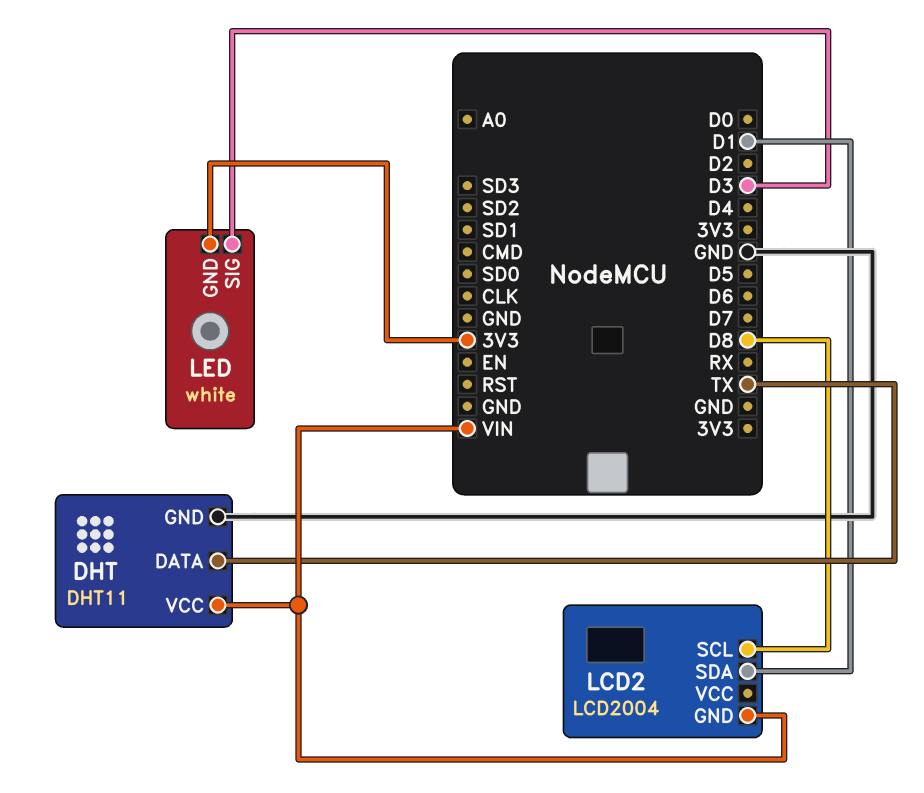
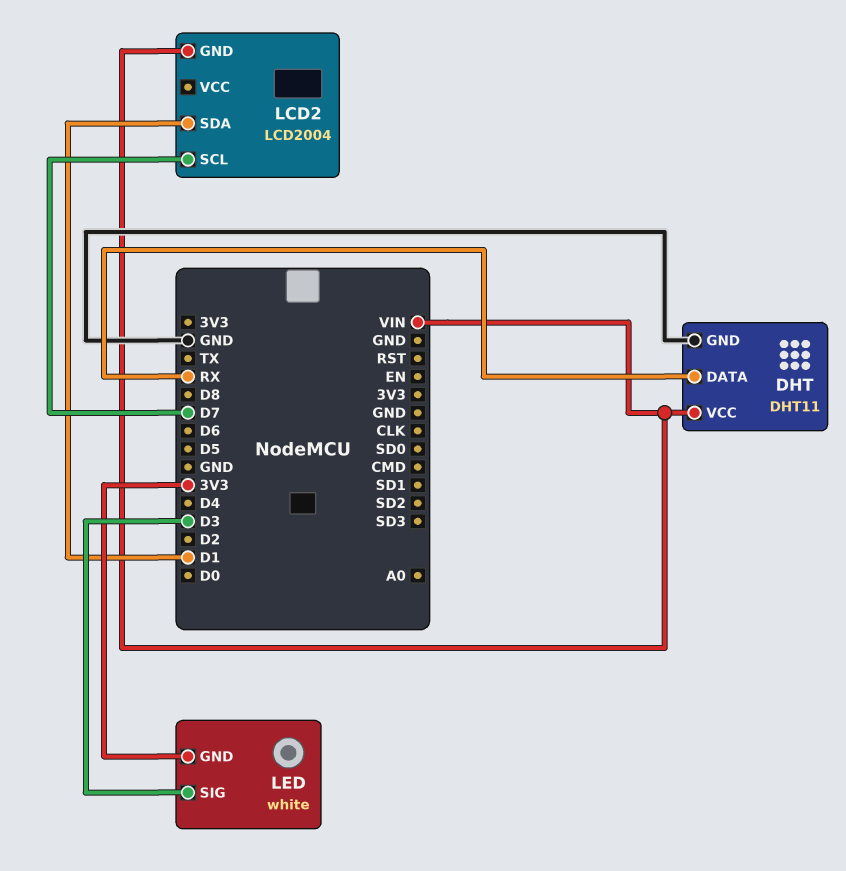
DHT pin DATA: TX -> RX
LCD2 pin SCL: D8 -> D7

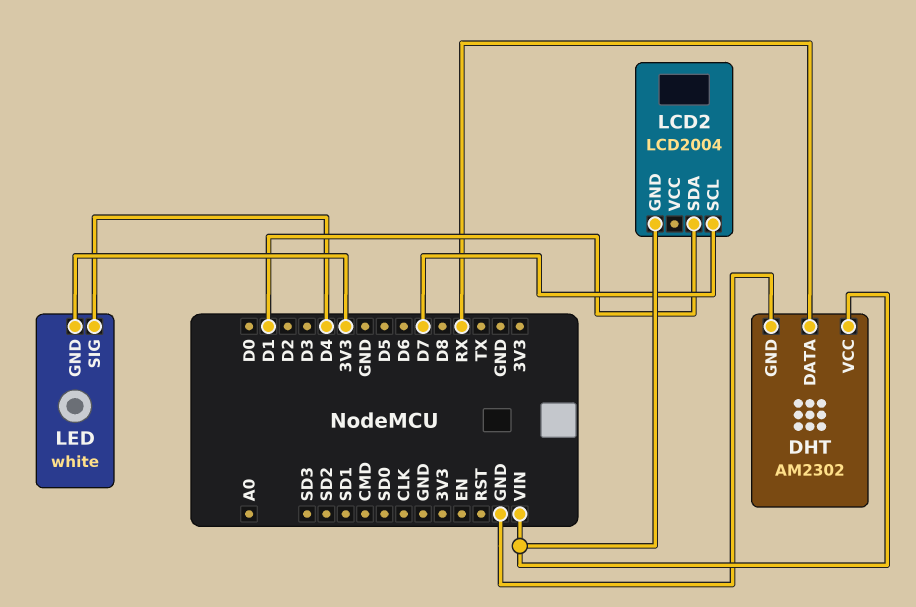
DHT: DHT11 -> AM2302
LED pin SIG: D3 -> D4

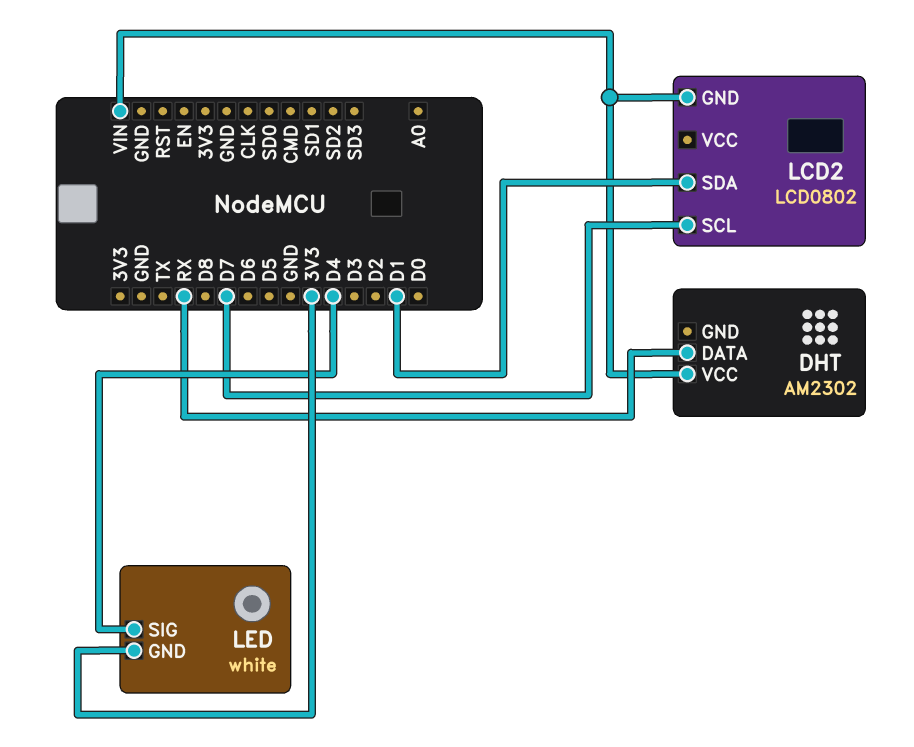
DHT pin GND: GND -> none
LCD2: LCD2004 -> LCD0802

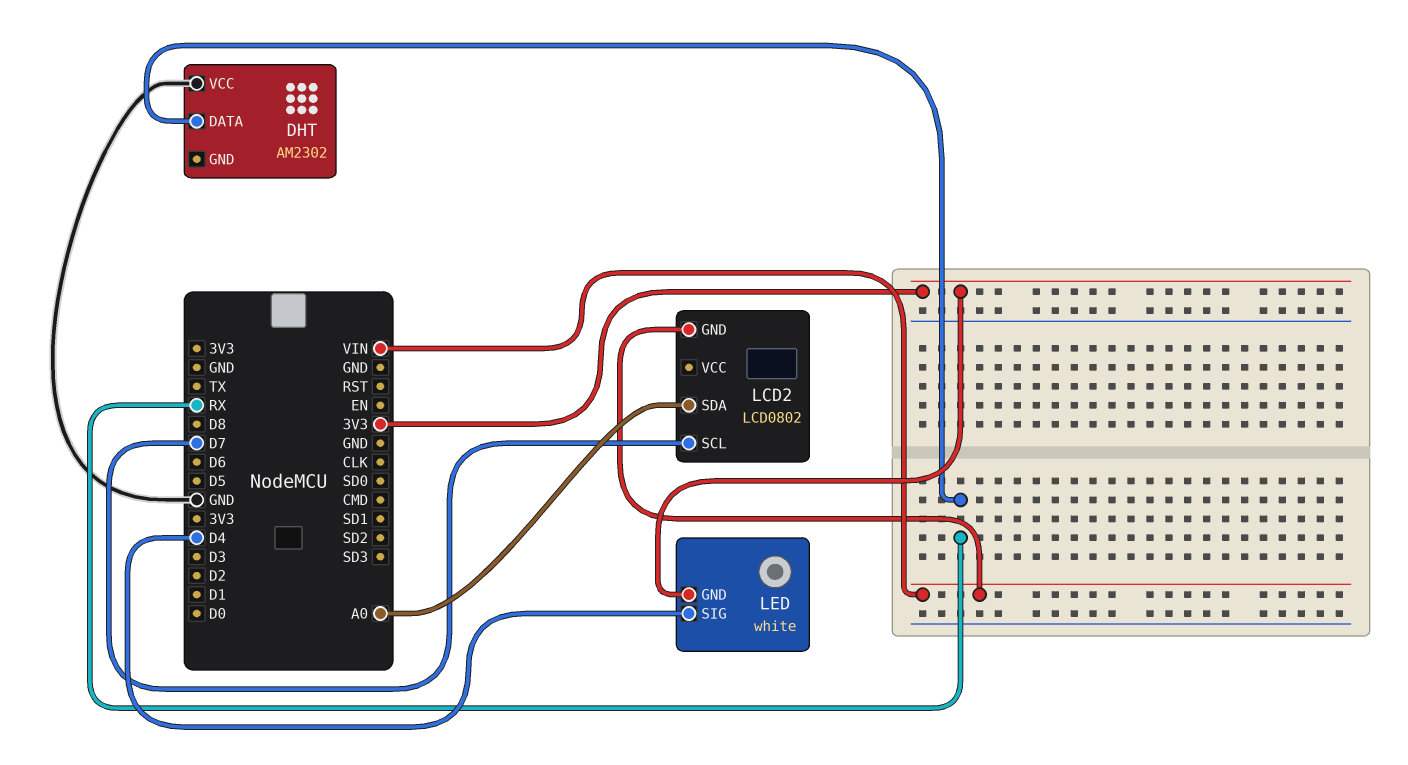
DHT pin VCC: VIN -> GND
LCD2 pin SDA: D1 -> A0

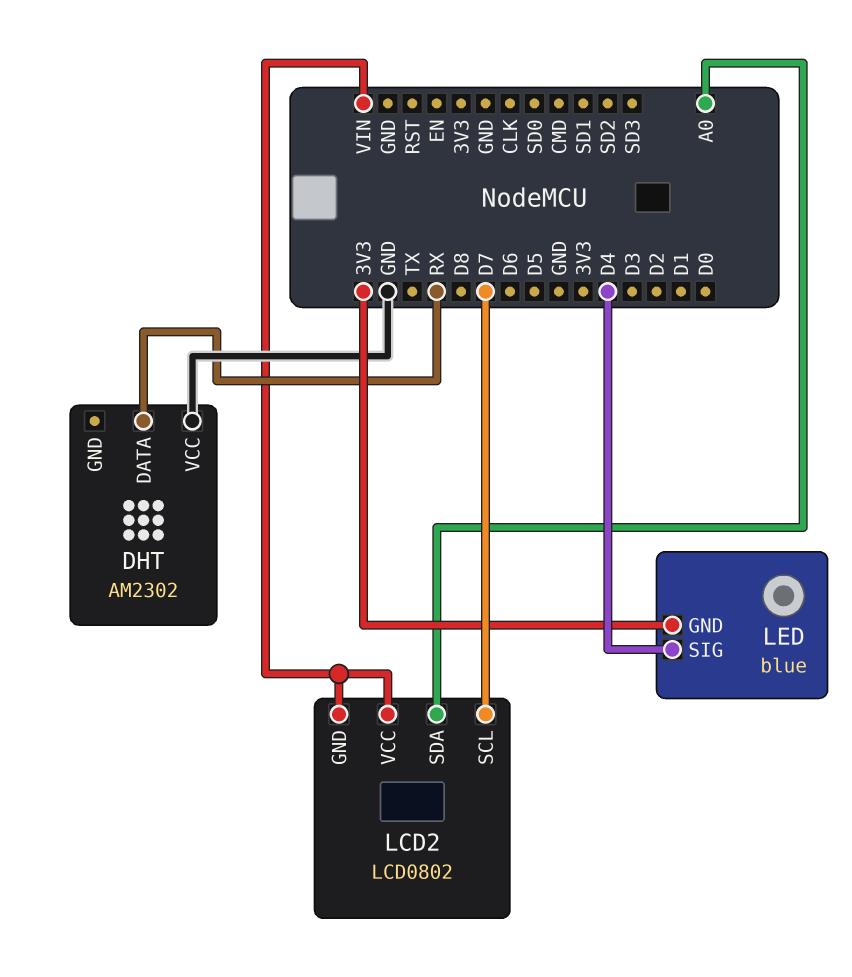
LCD2 pin VCC: none -> VIN
LED: white -> blue

